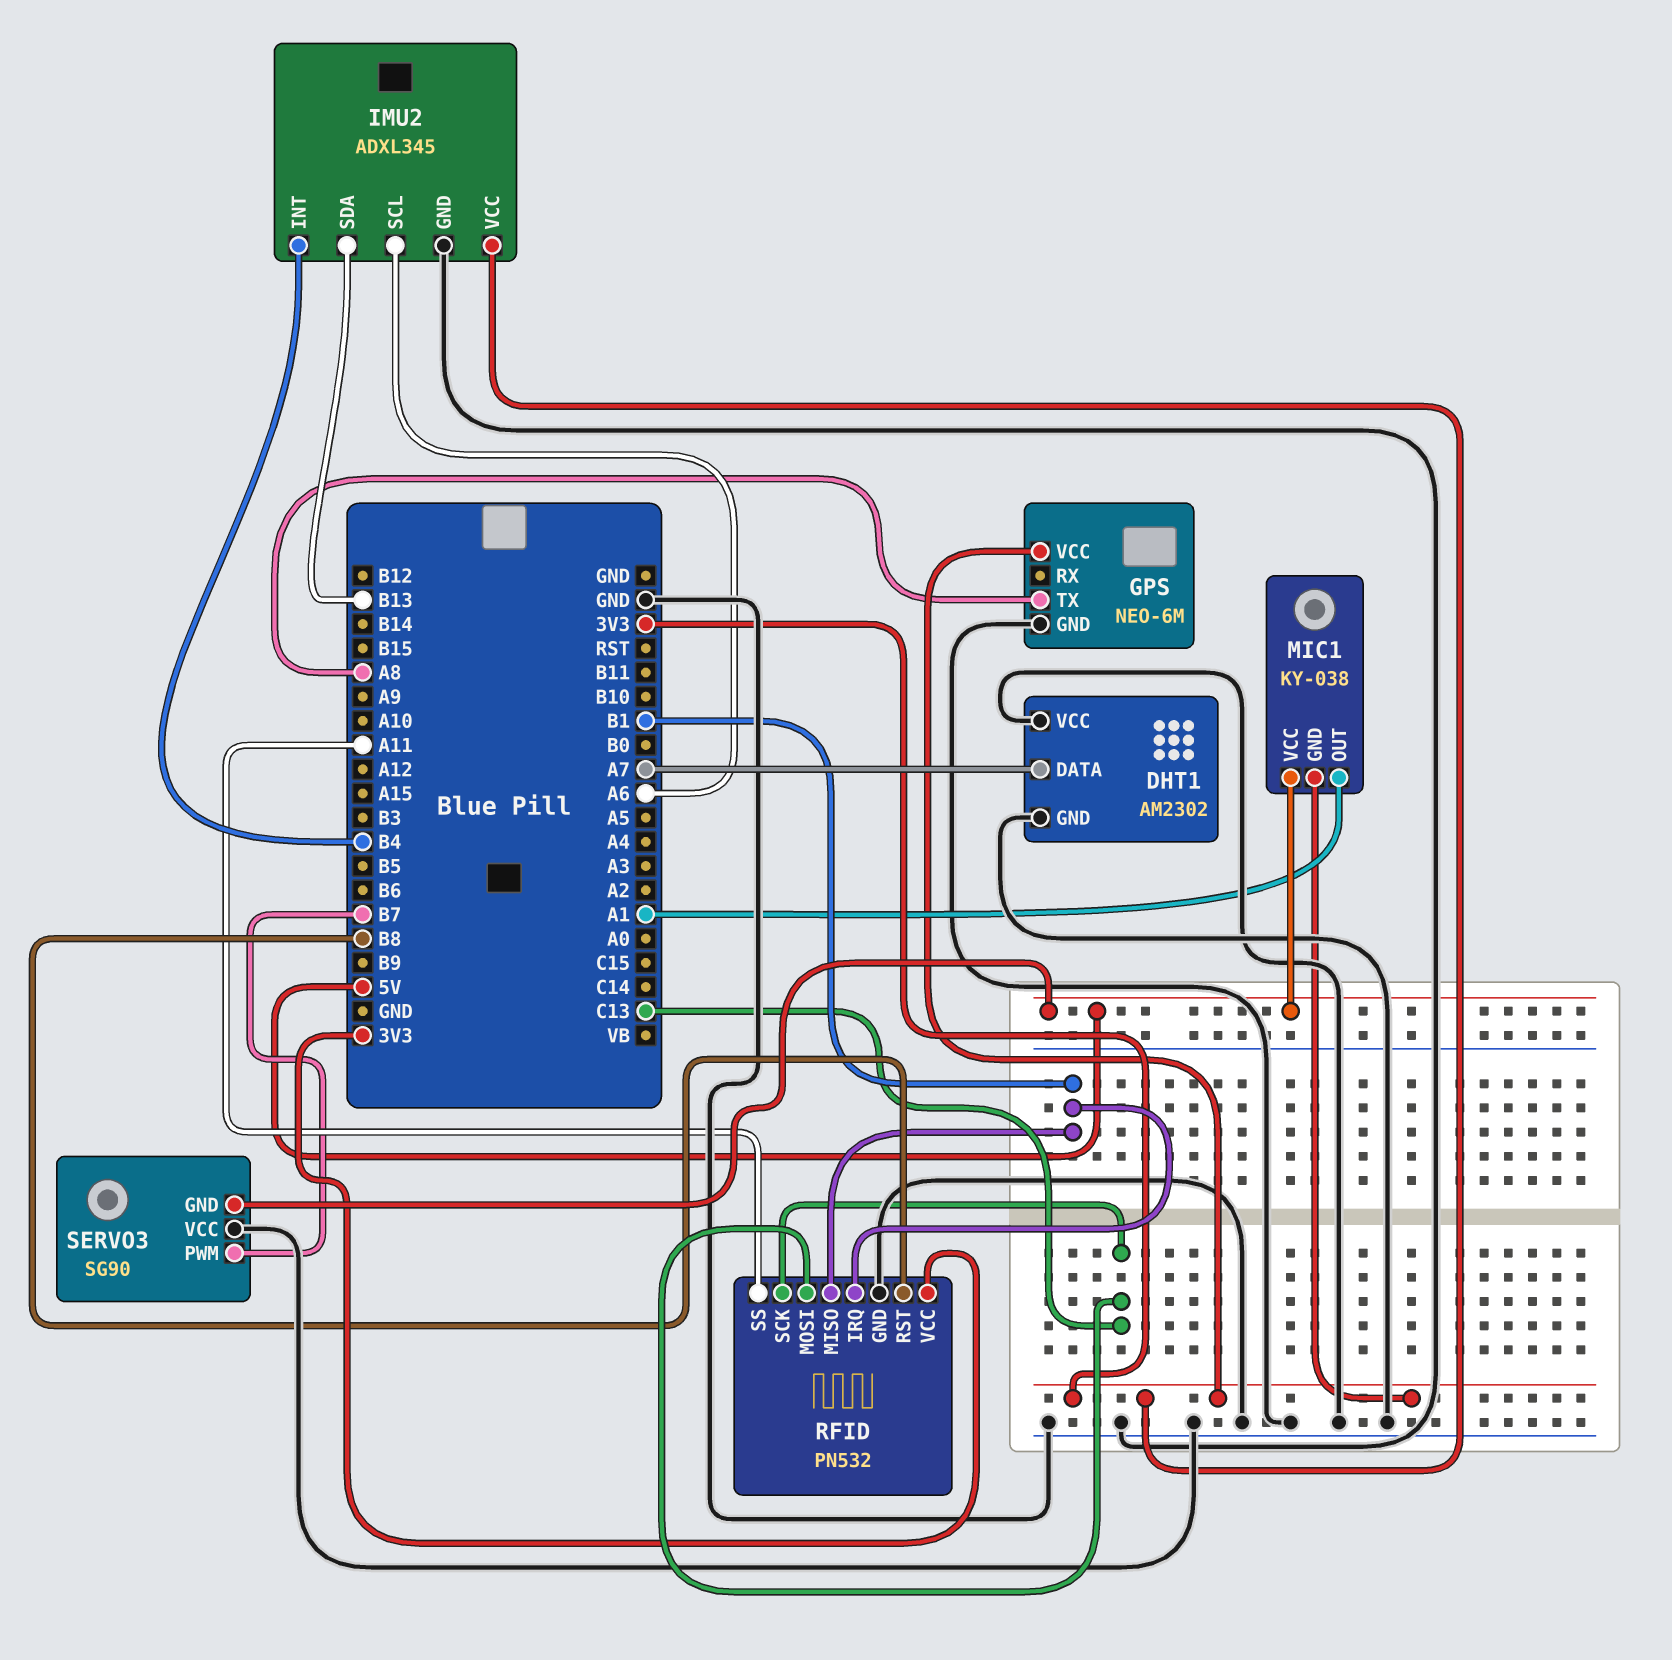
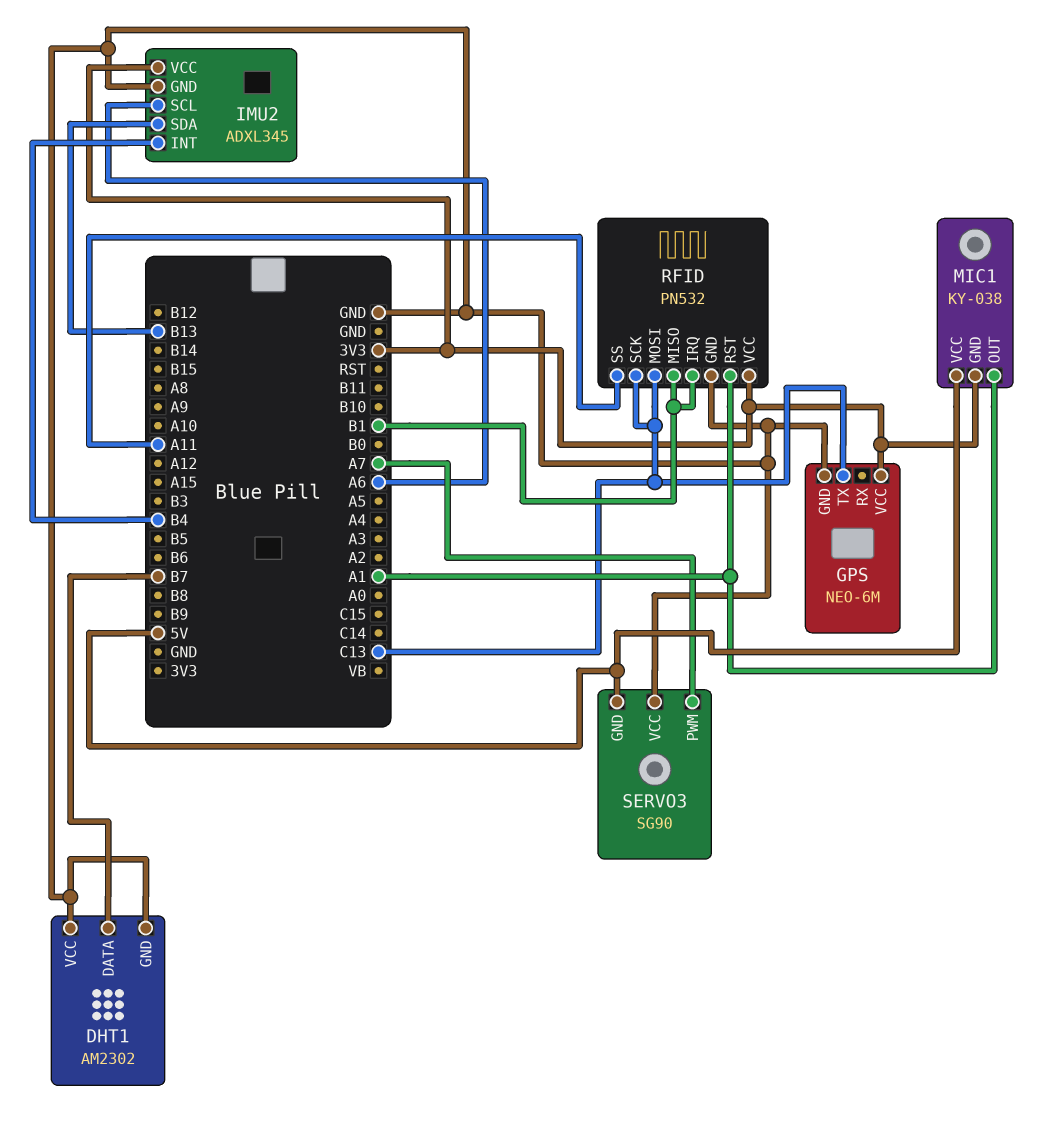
DHT1 pin DATA: A7 -> B7
GPS pin TX: A8 -> C13
RFID pin RST: B8 -> A1
SERVO3 pin PWM: B7 -> A7

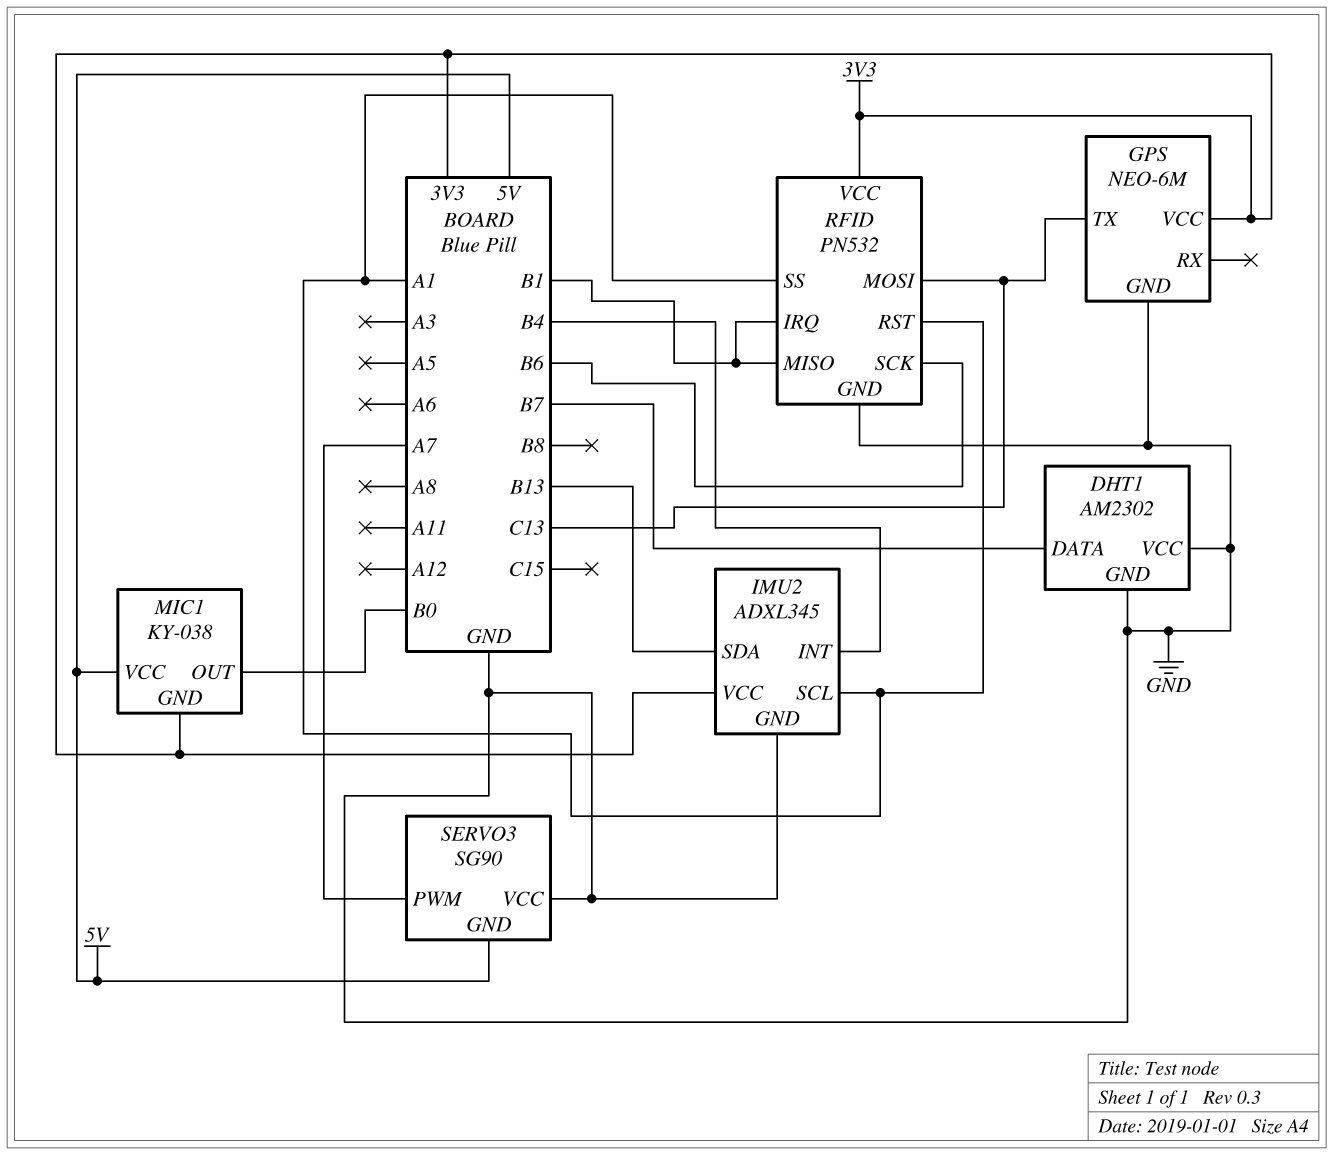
IMU2 pin SCL: A6 -> A1
MIC1 pin OUT: A1 -> B0
RFID pin SCK: C13 -> B6
RFID pin SS: A11 -> A1

